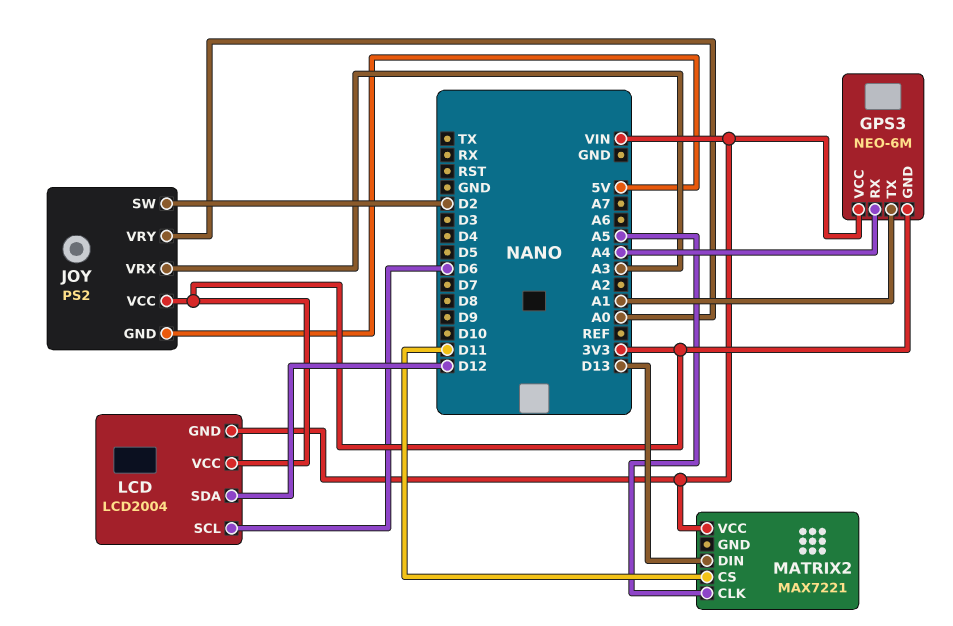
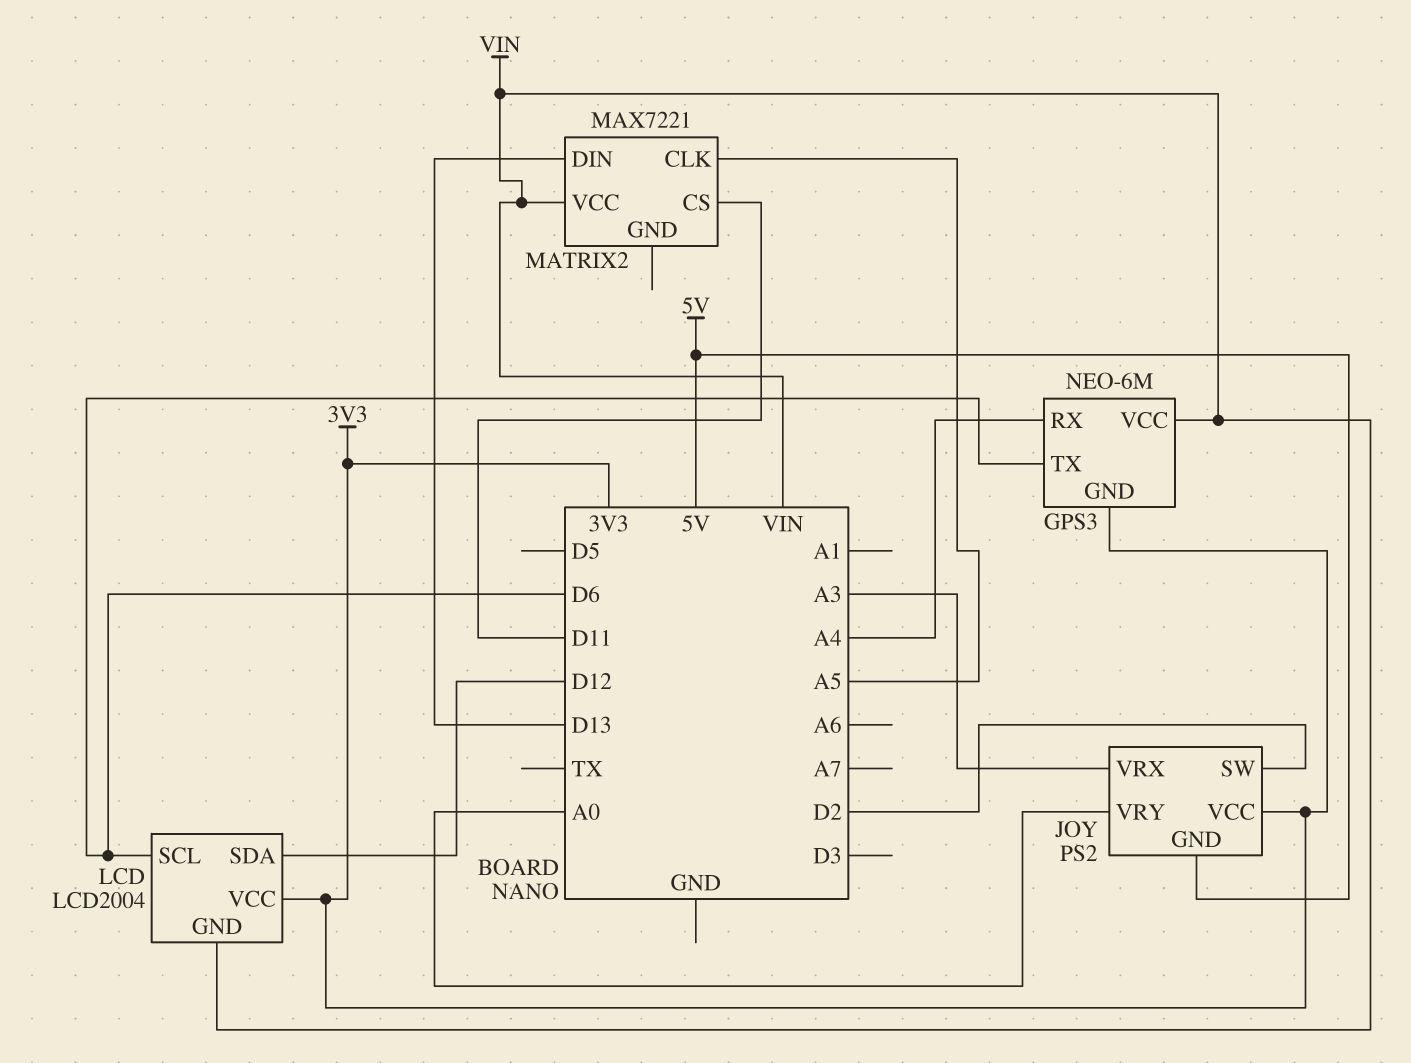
GPS3 pin TX: A1 -> D6

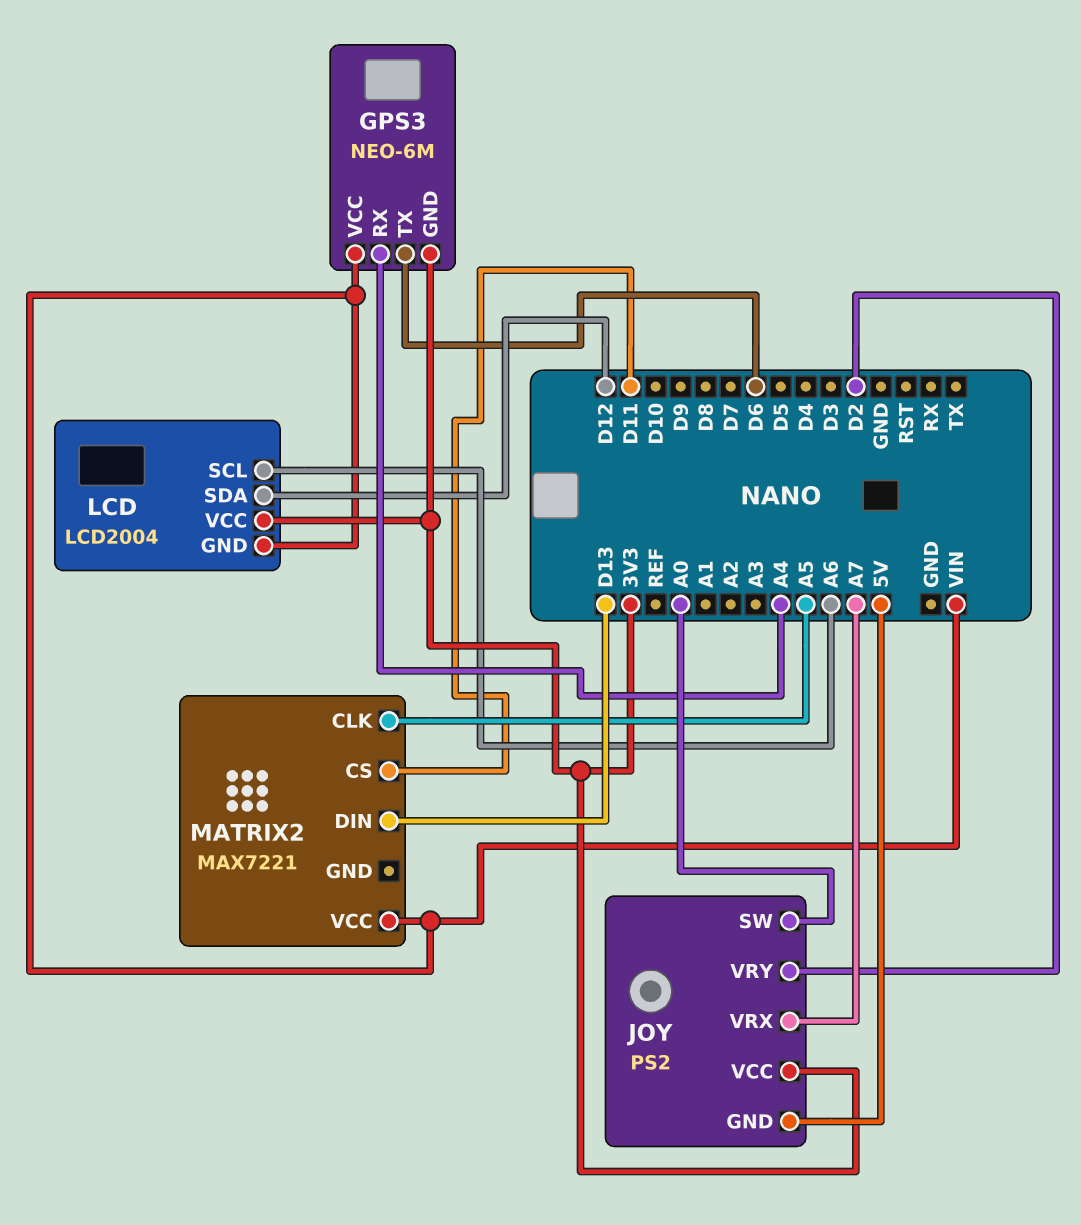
JOY pin SW: D2 -> A0
JOY pin VRX: A3 -> A7
JOY pin VRY: A0 -> D2
LCD pin SCL: D6 -> A6

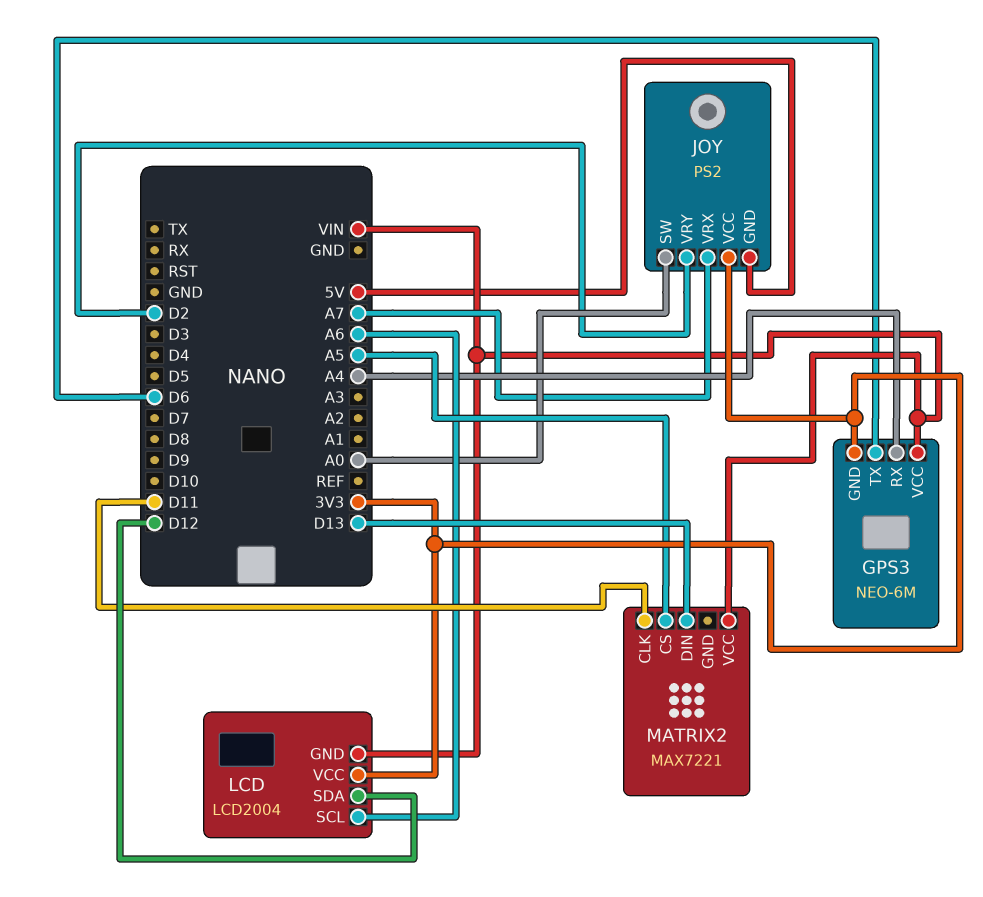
MATRIX2 pin CLK: A5 -> D11
MATRIX2 pin CS: D11 -> A5

